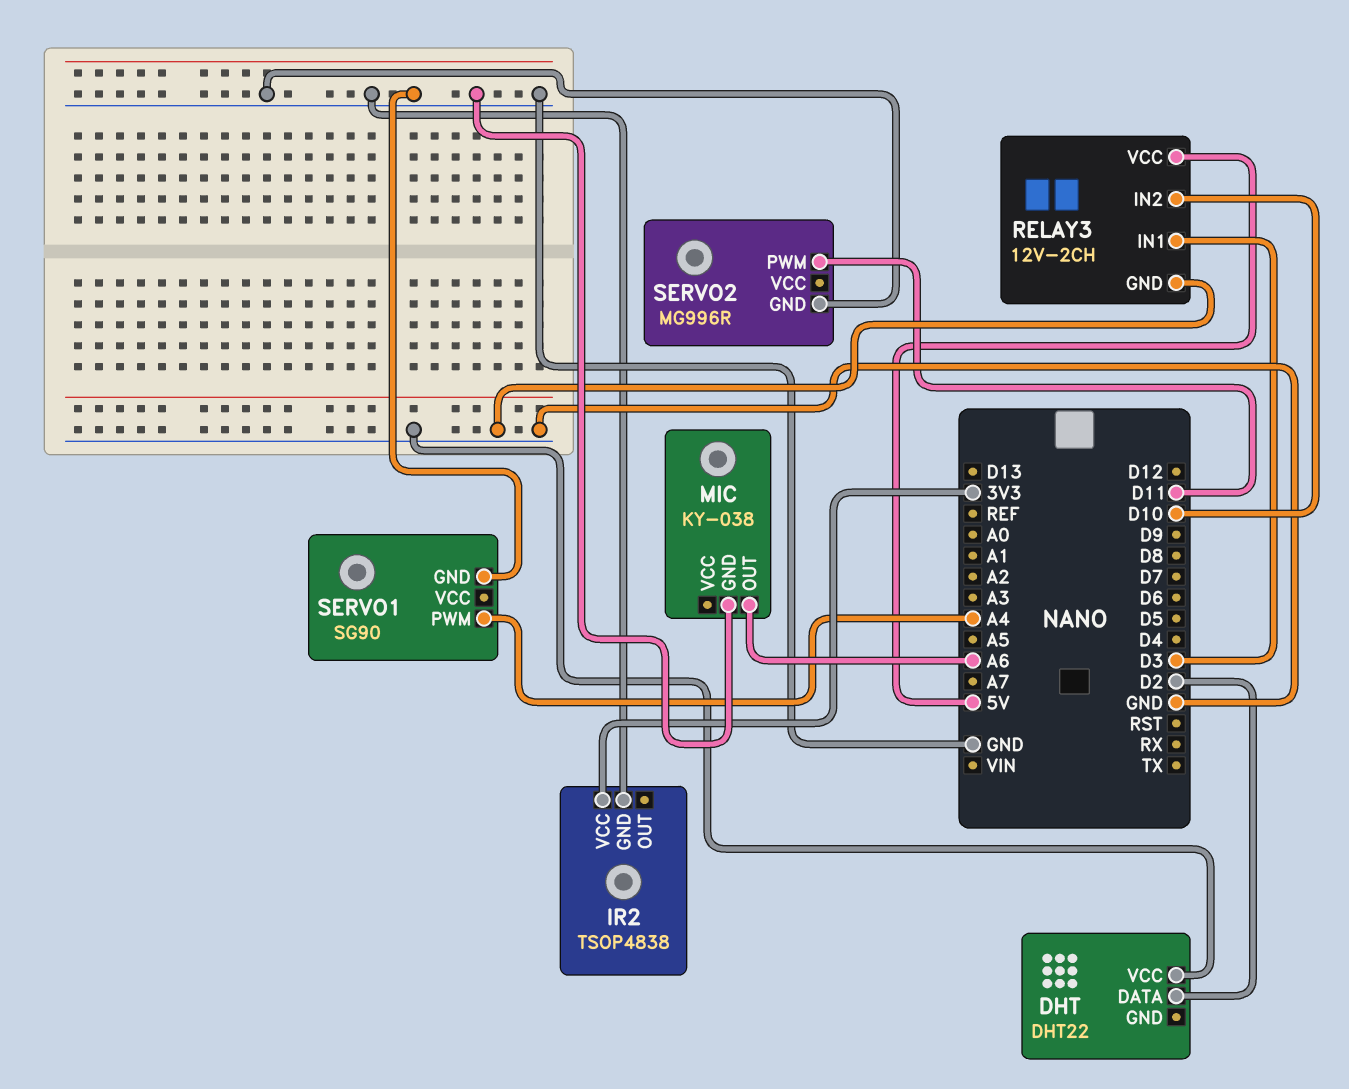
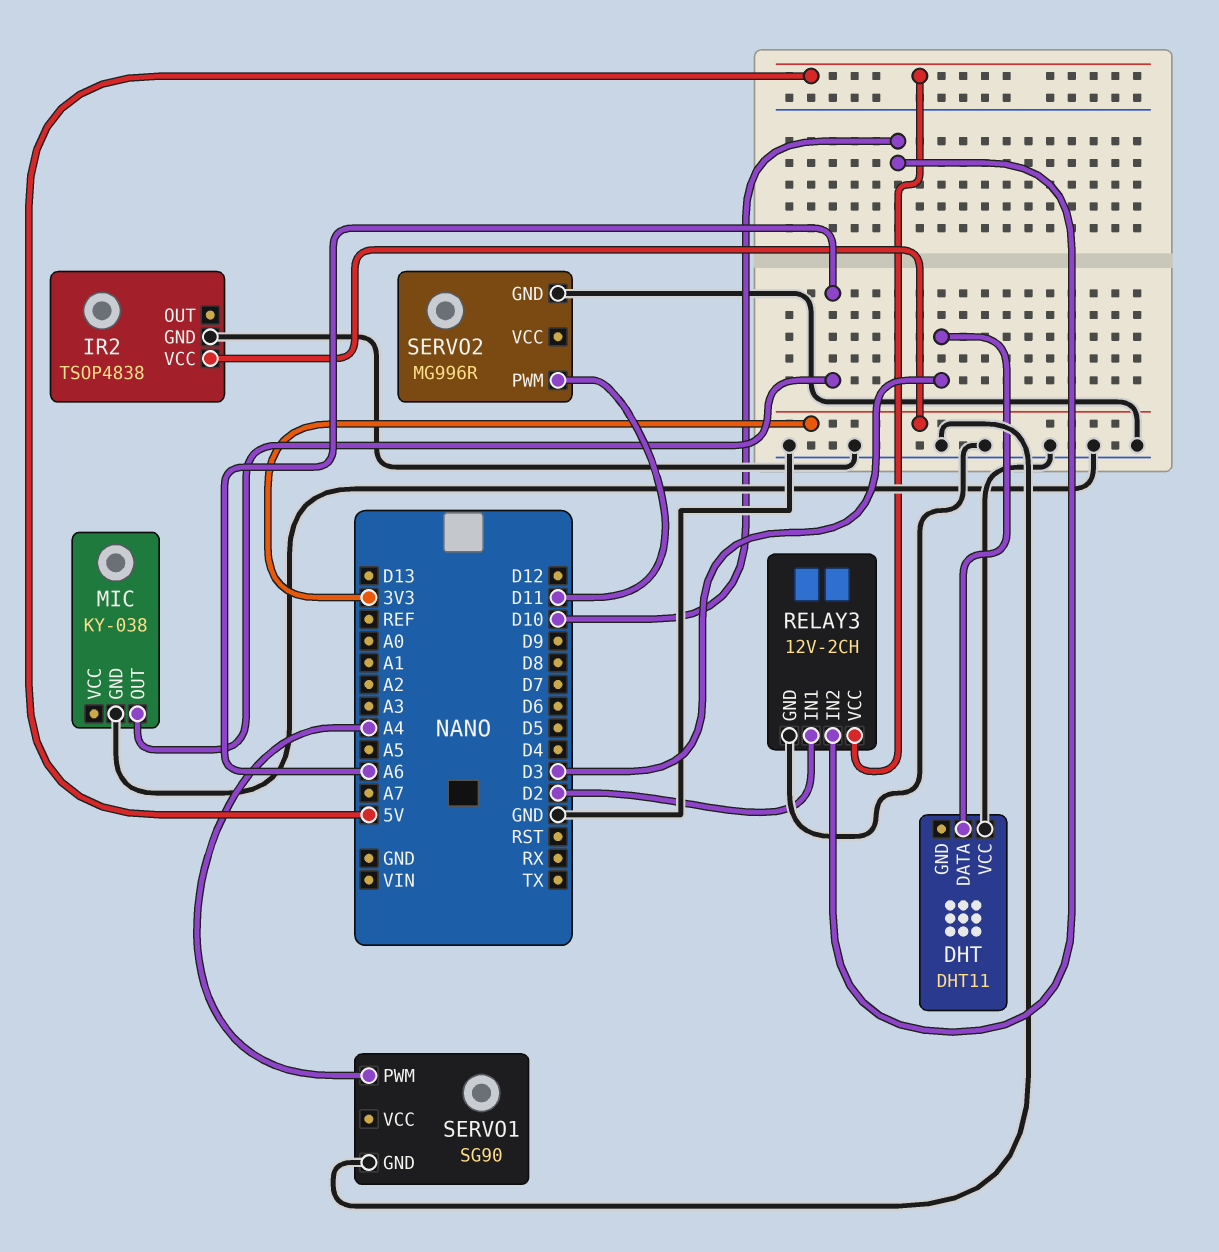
DHT: DHT22 -> DHT11
DHT pin DATA: D2 -> D3
RELAY3 pin IN1: D3 -> D2

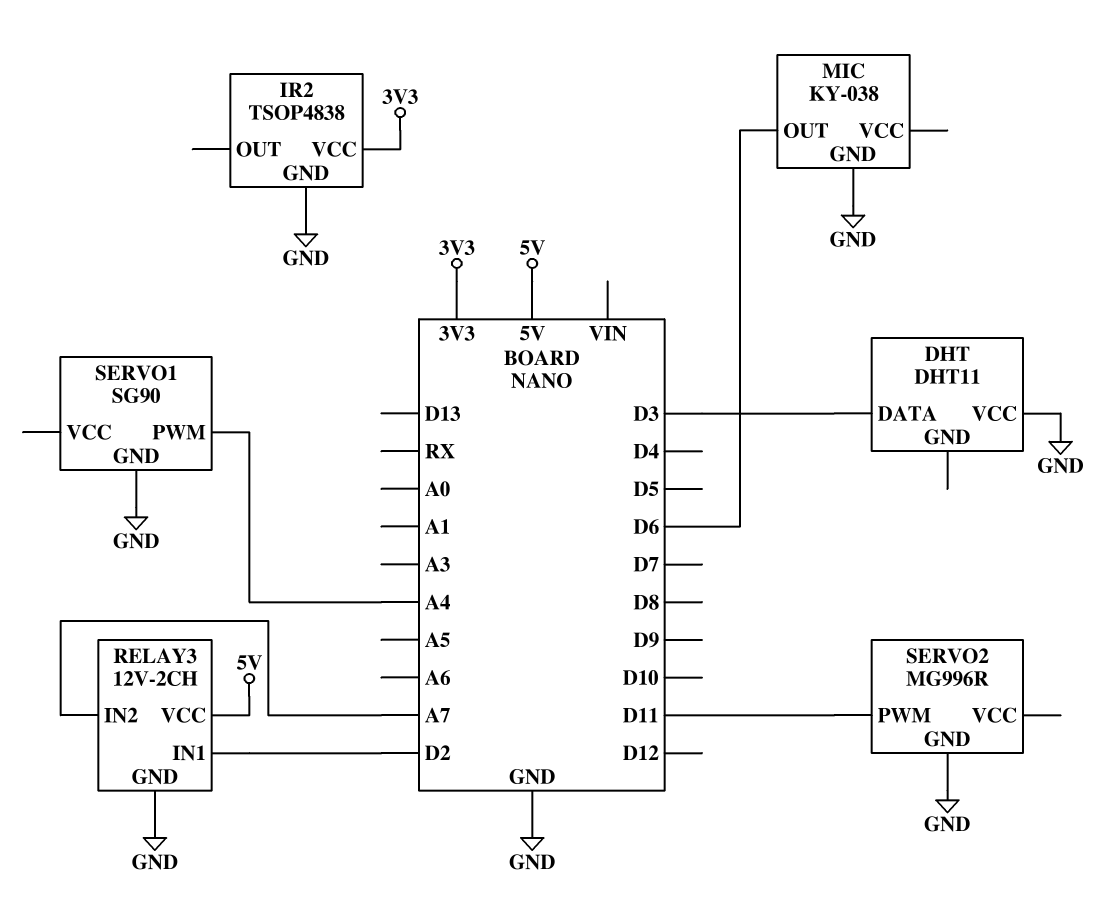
MIC pin OUT: A6 -> D6
RELAY3 pin IN2: D10 -> A7

